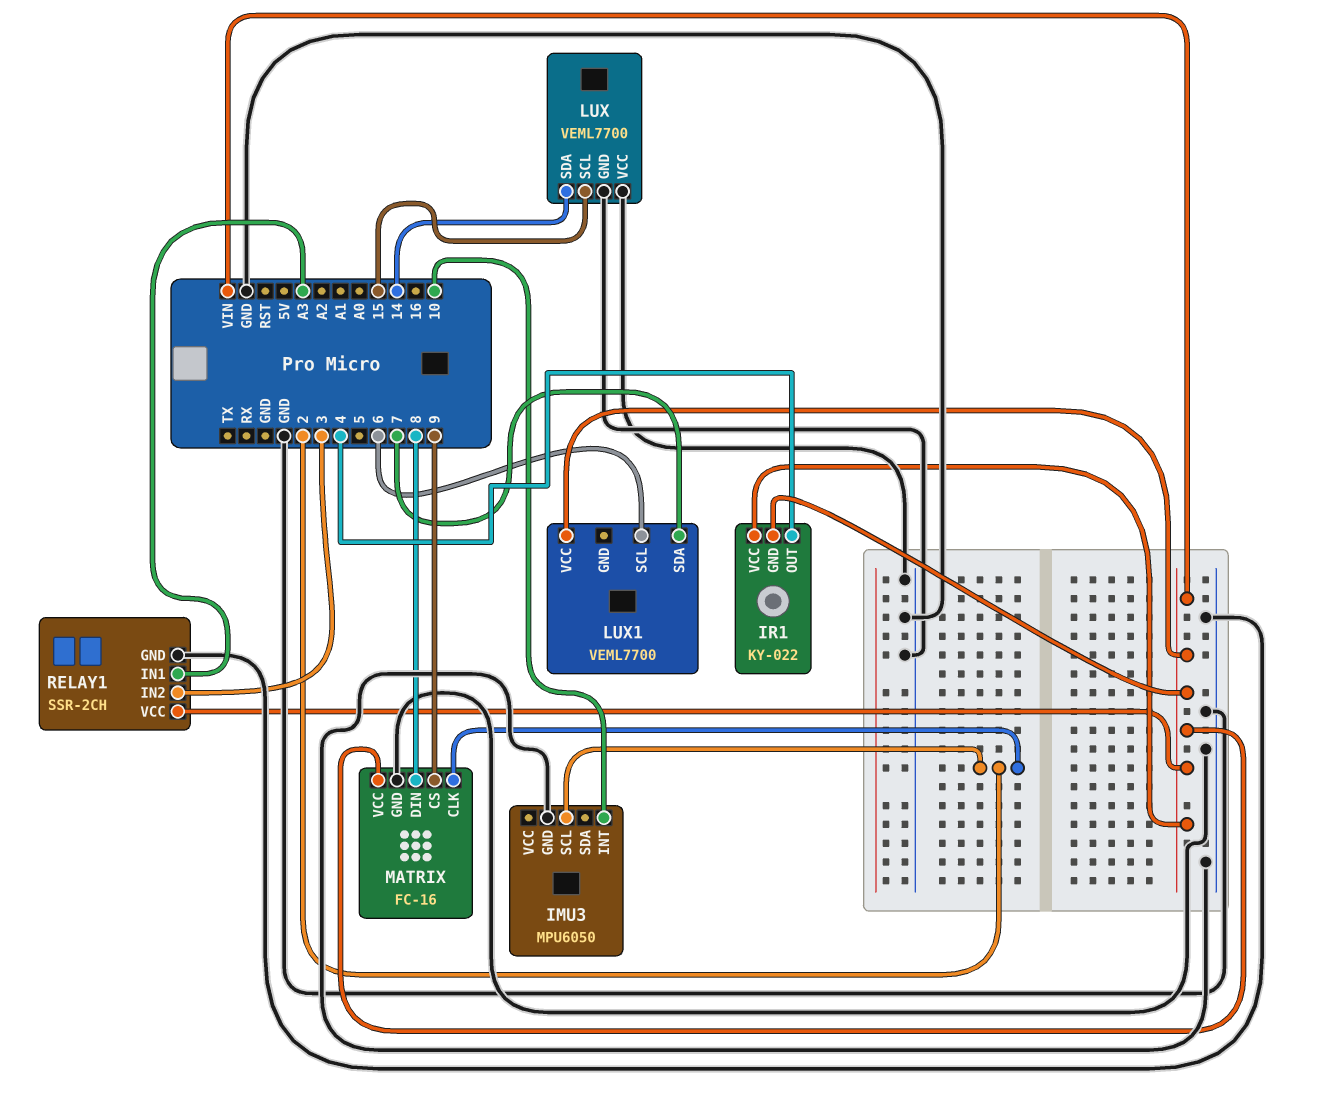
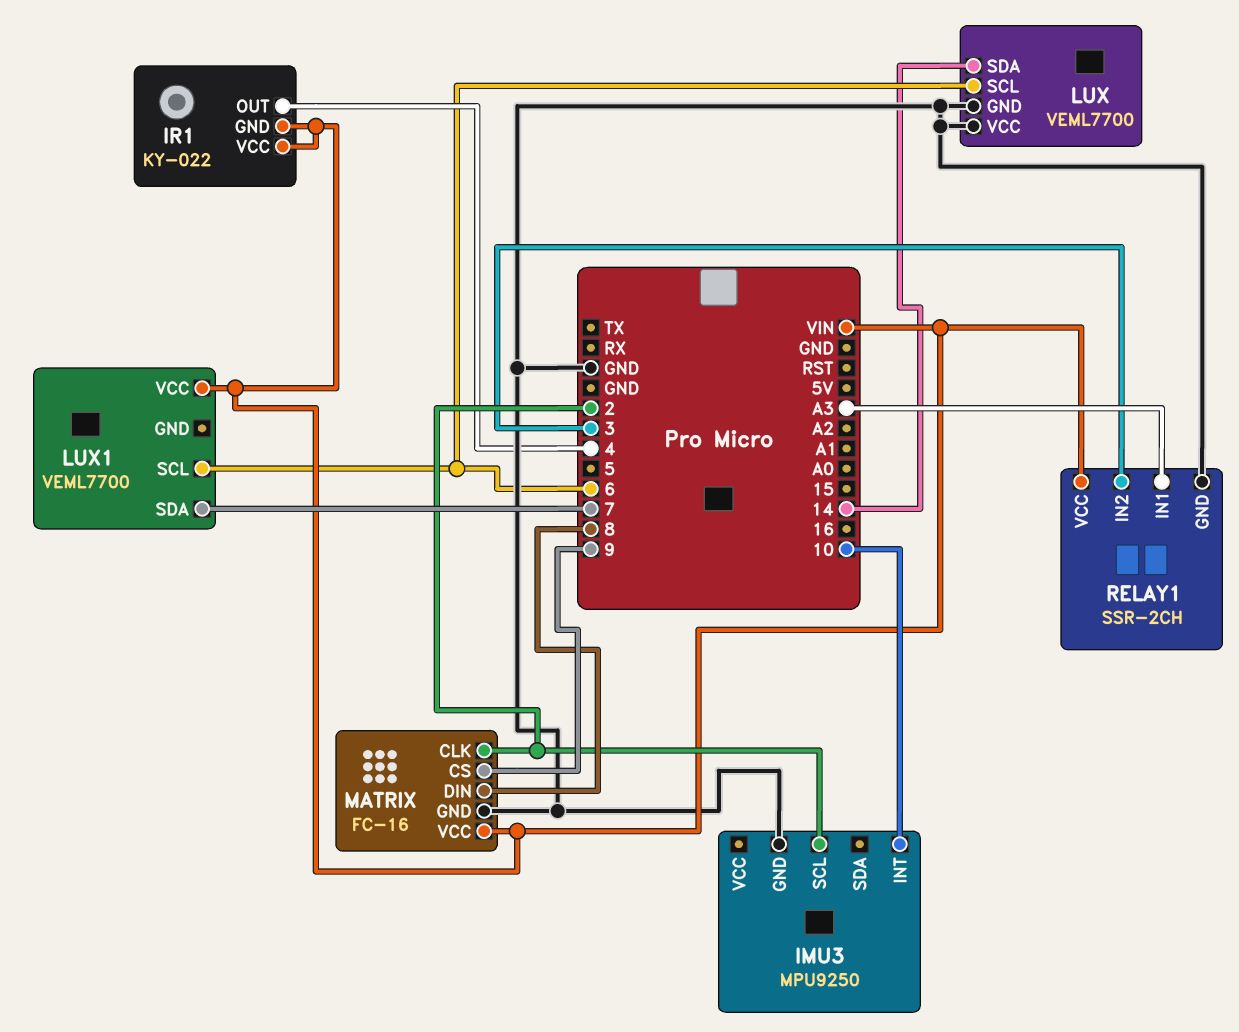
IMU3: MPU6050 -> MPU9250
LUX pin SCL: 15 -> 6

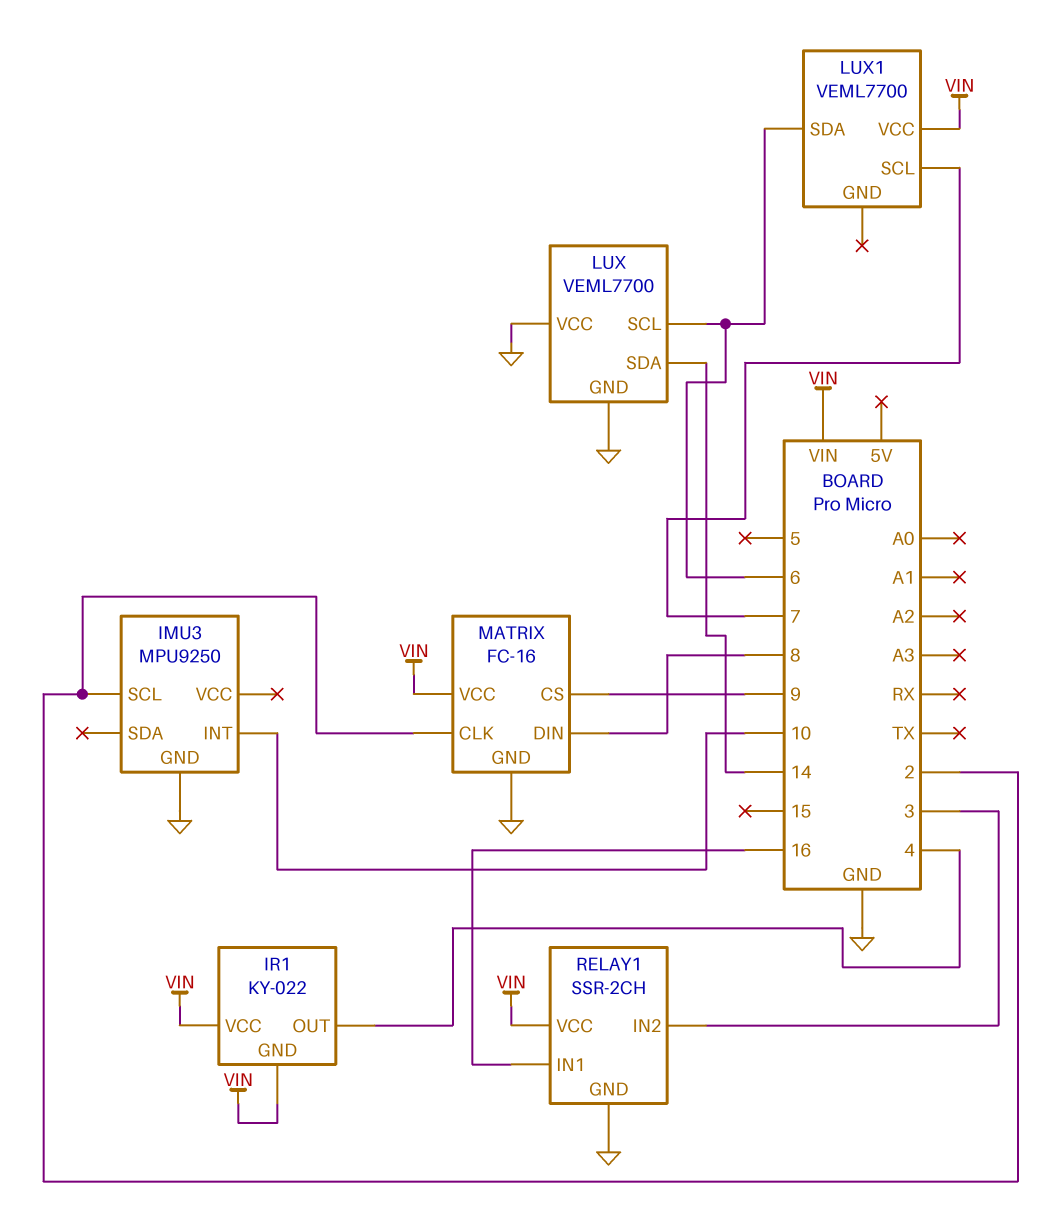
LUX1 pin SCL: 6 -> 7
LUX1 pin SDA: 7 -> 6
RELAY1 pin IN1: A3 -> 16

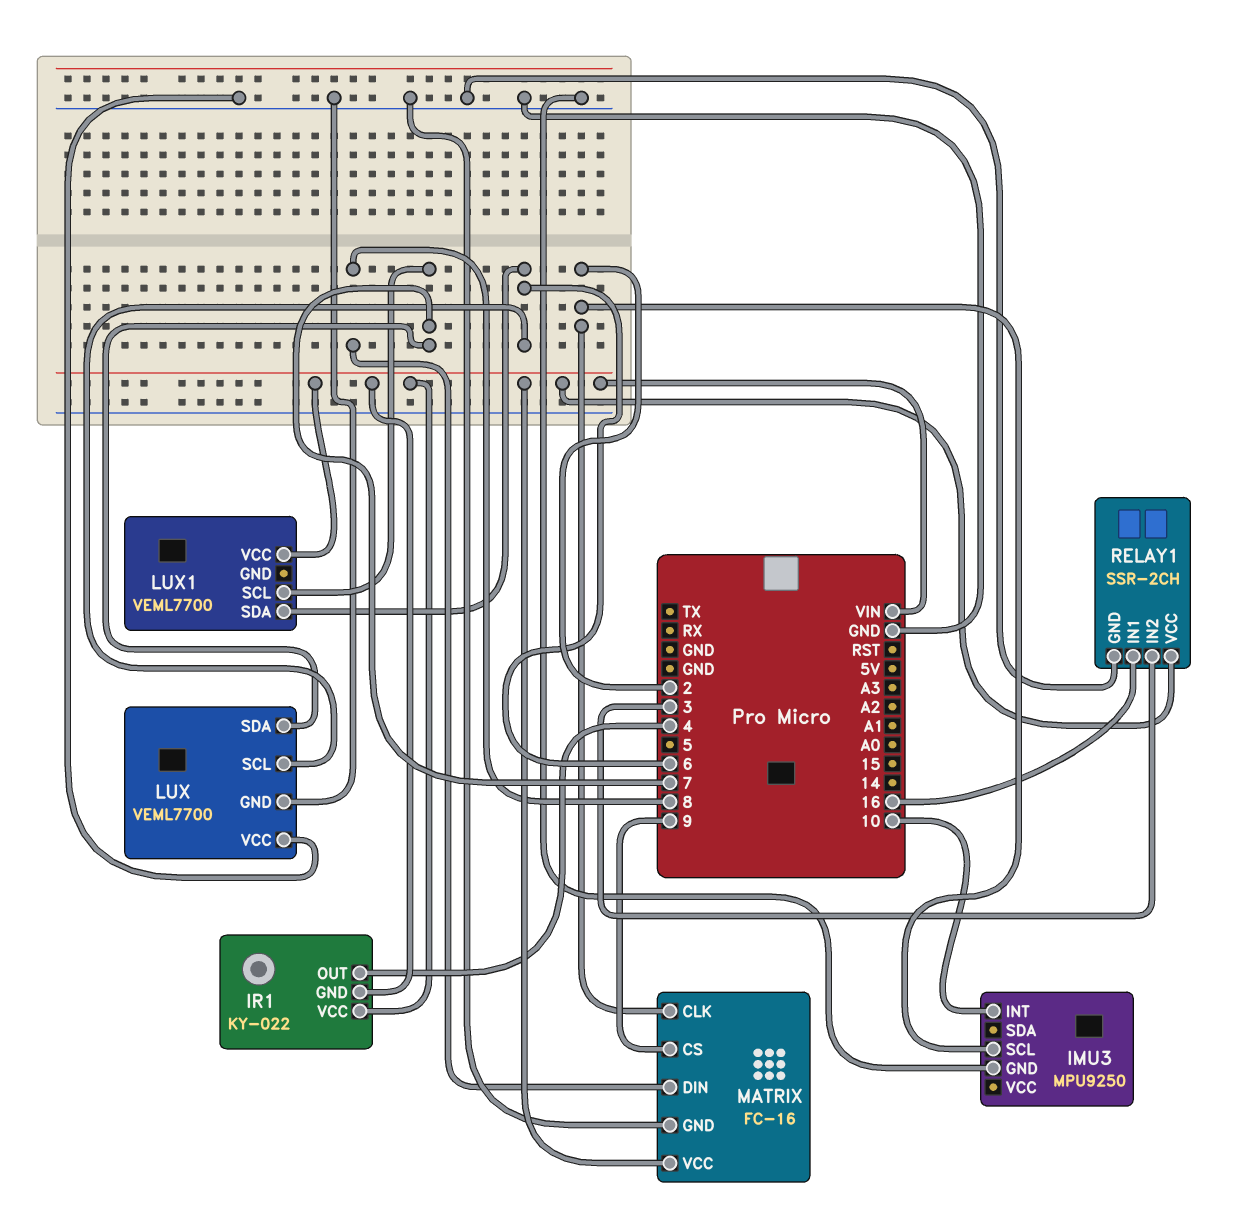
LUX pin SDA: 14 -> 7

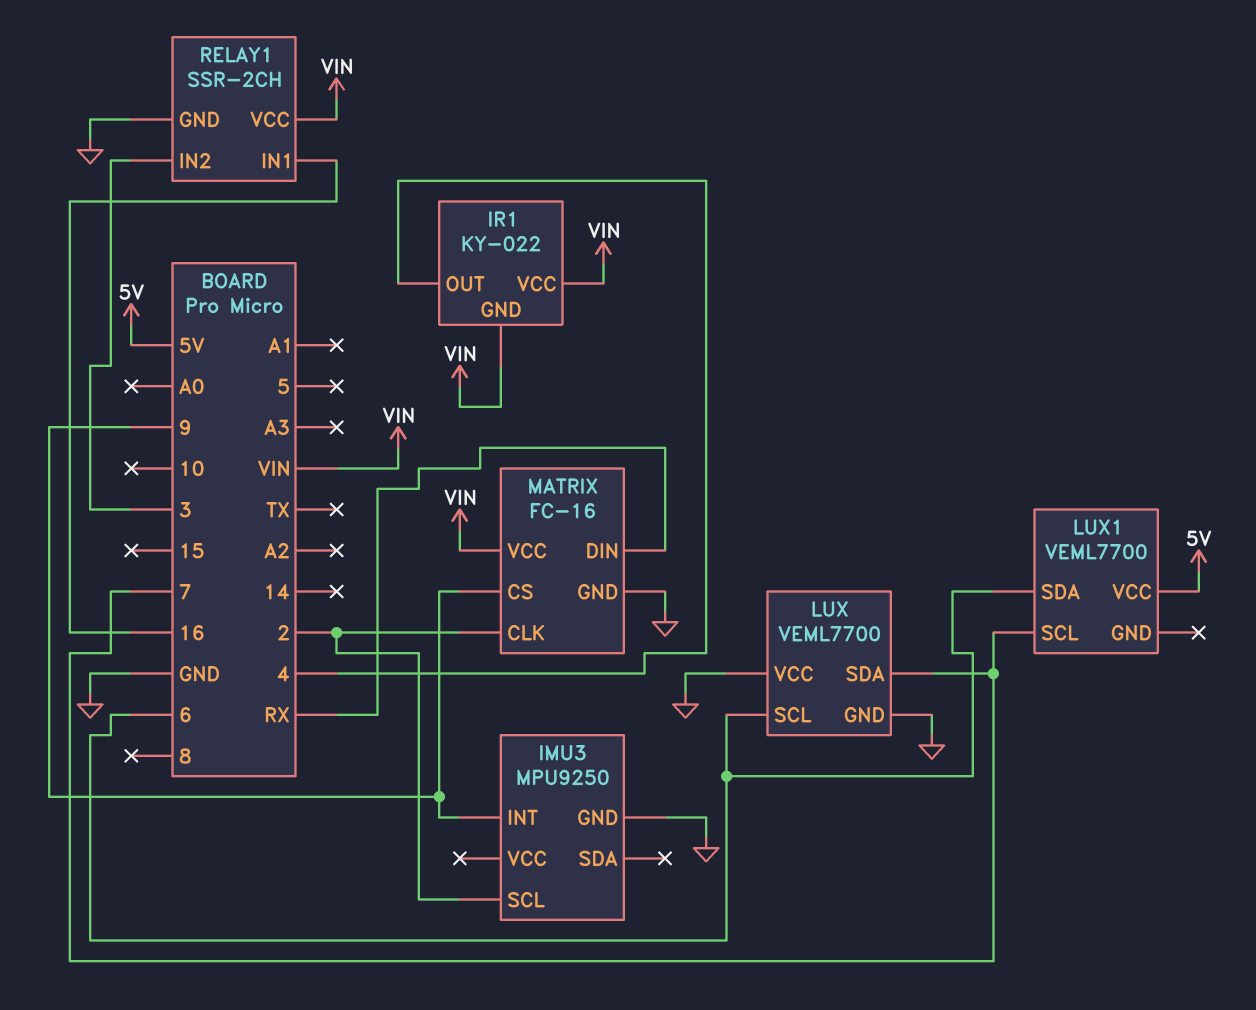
IMU3 pin INT: 10 -> 9
LUX1 pin VCC: VIN -> 5V
MATRIX pin DIN: 8 -> RX

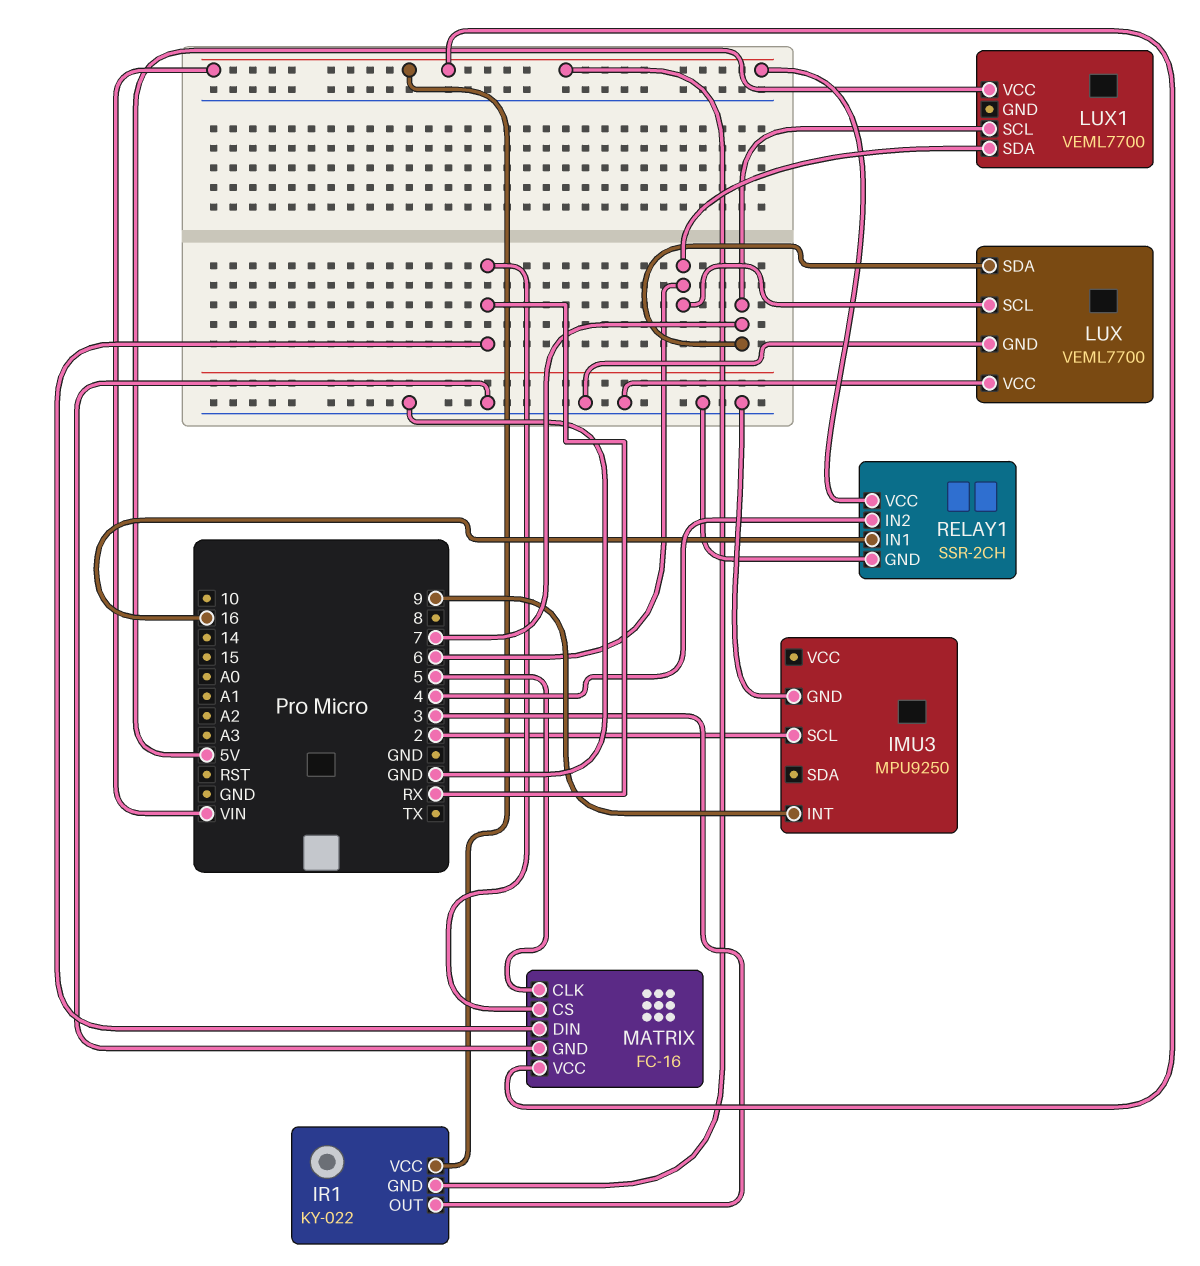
IR1 pin OUT: 4 -> 3
MATRIX pin CLK: 2 -> 5
MATRIX pin CS: 9 -> RX
RELAY1 pin IN2: 3 -> 4

